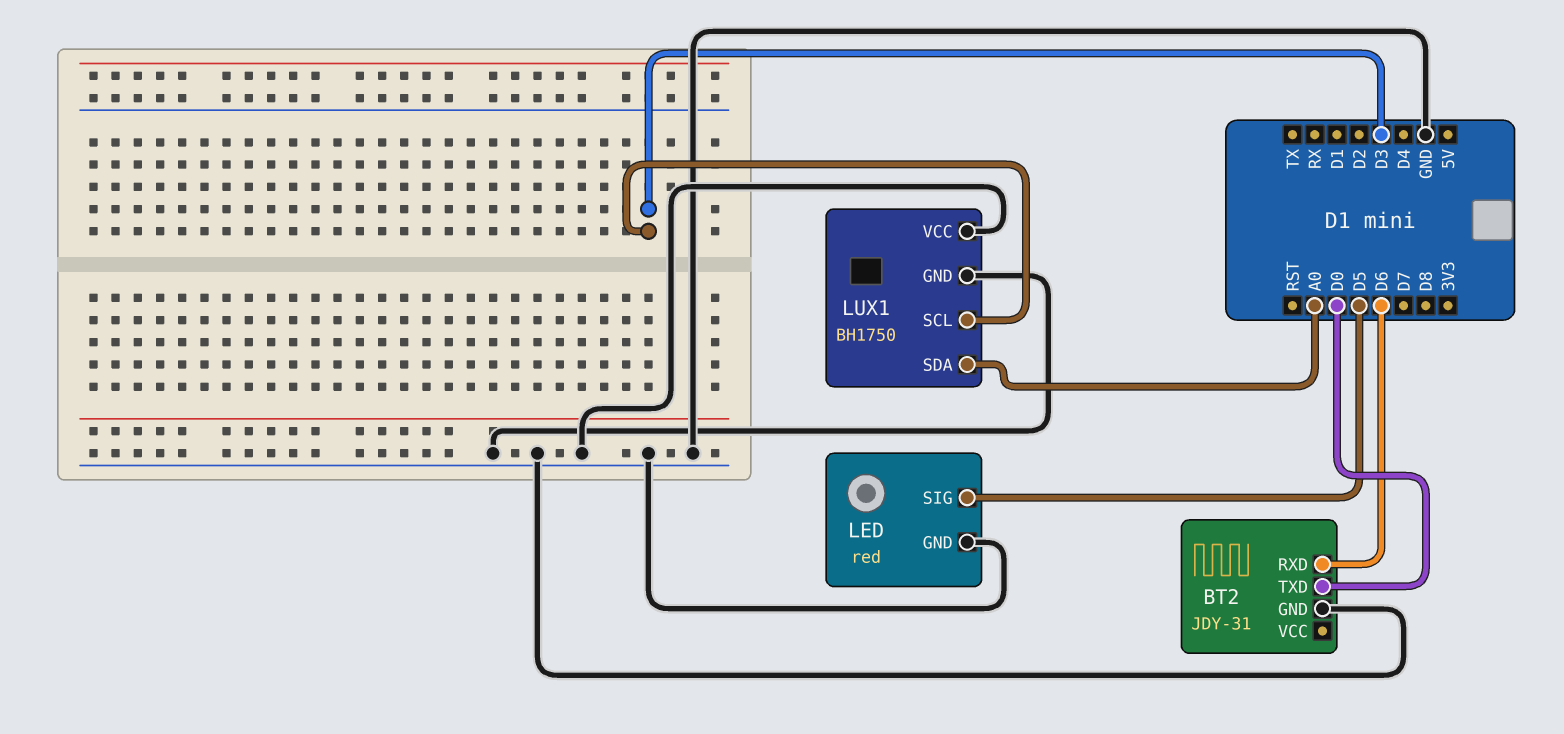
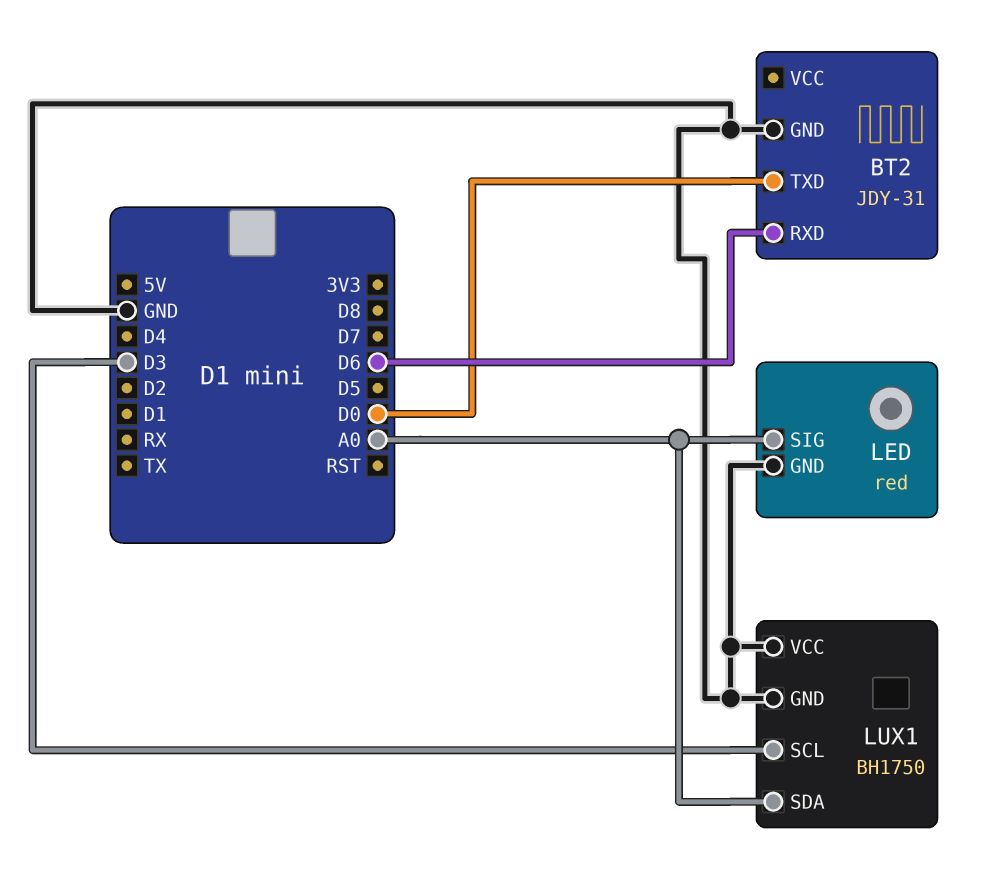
LED pin SIG: D5 -> A0

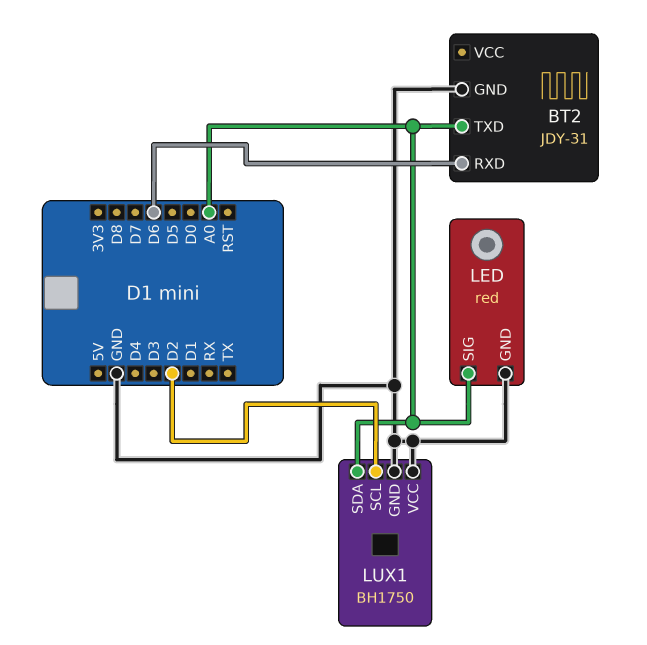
BT2 pin TXD: D0 -> A0
LUX1 pin SCL: D3 -> D2

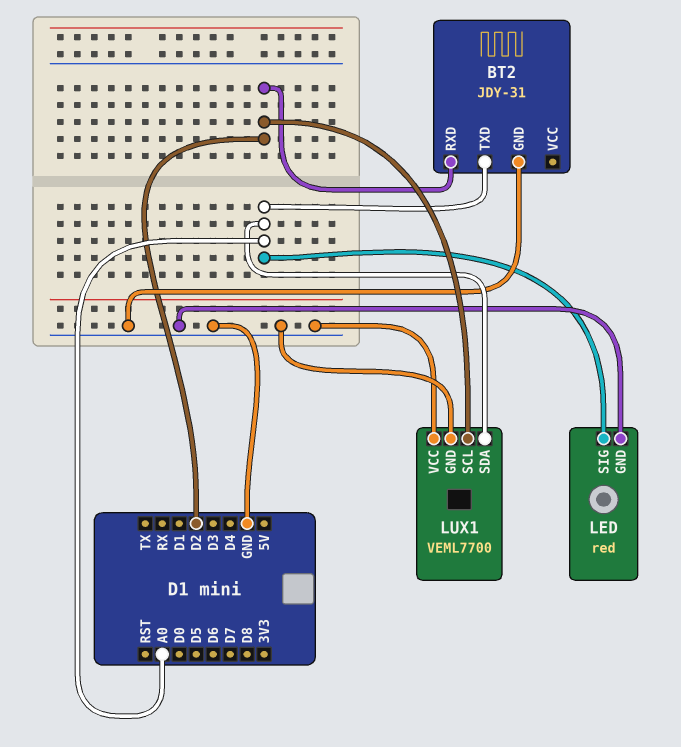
BT2 pin RXD: D6 -> D2
LUX1: BH1750 -> VEML7700

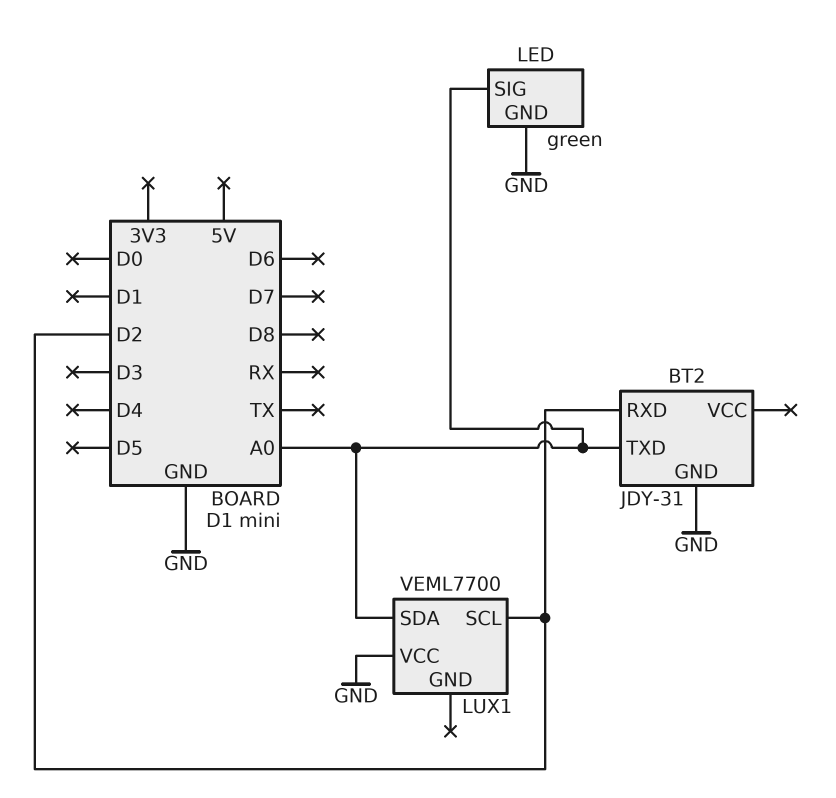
LED: red -> green
LUX1 pin GND: GND -> none

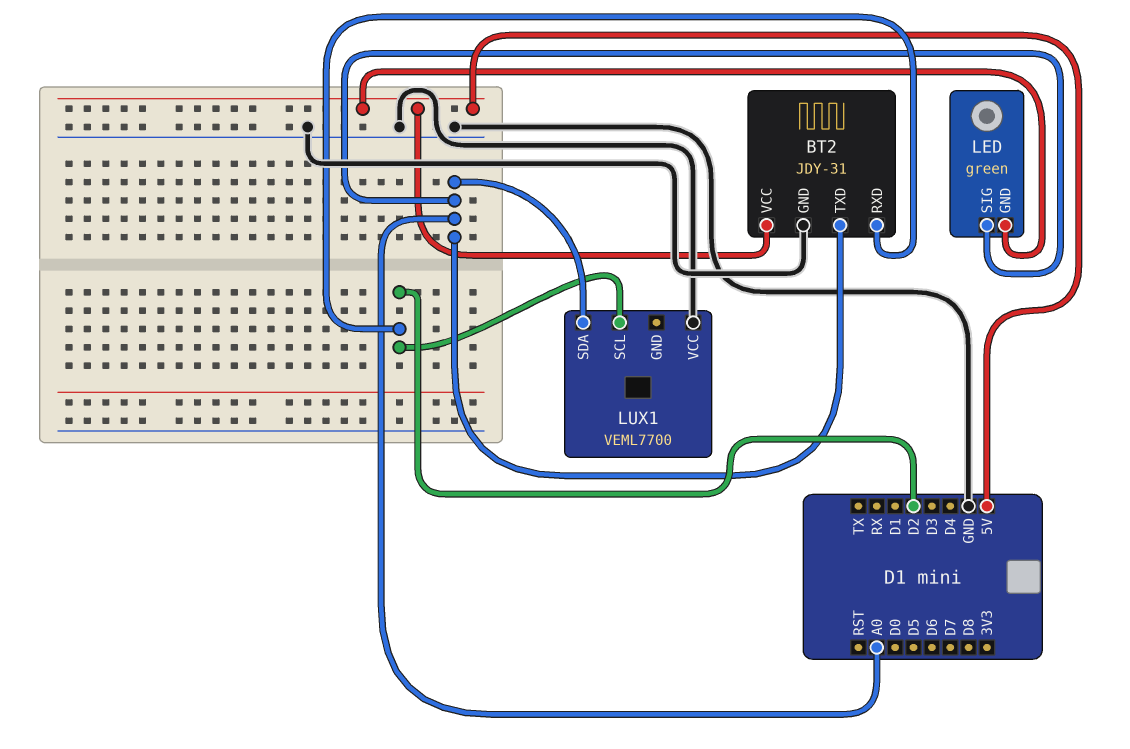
BT2 pin VCC: none -> 5V
LED pin GND: GND -> 5V

